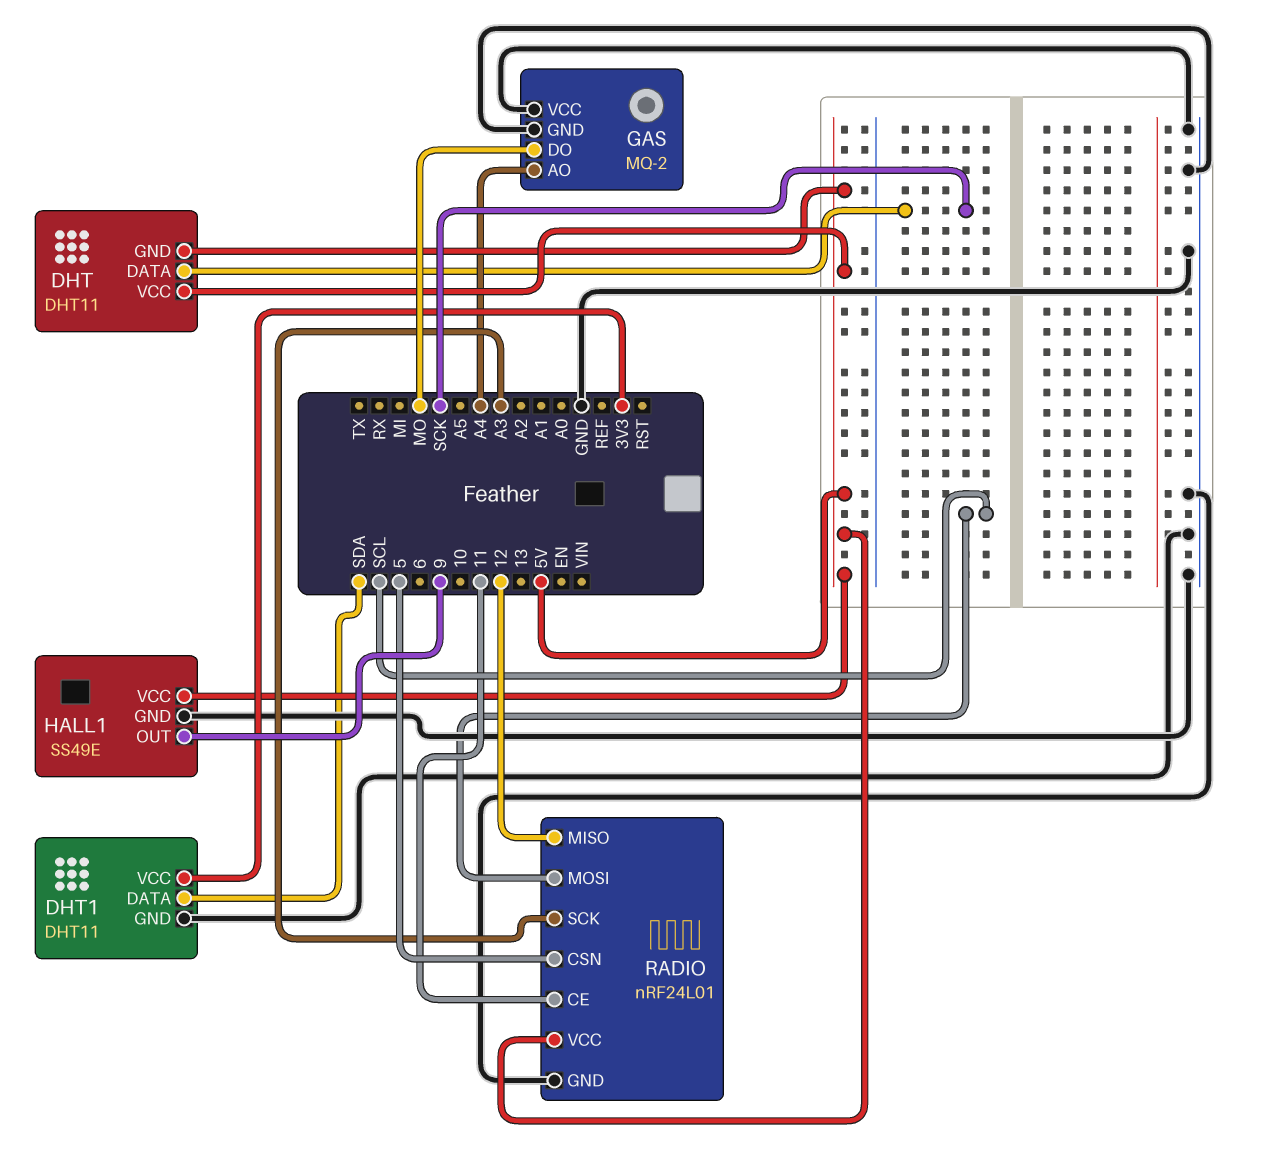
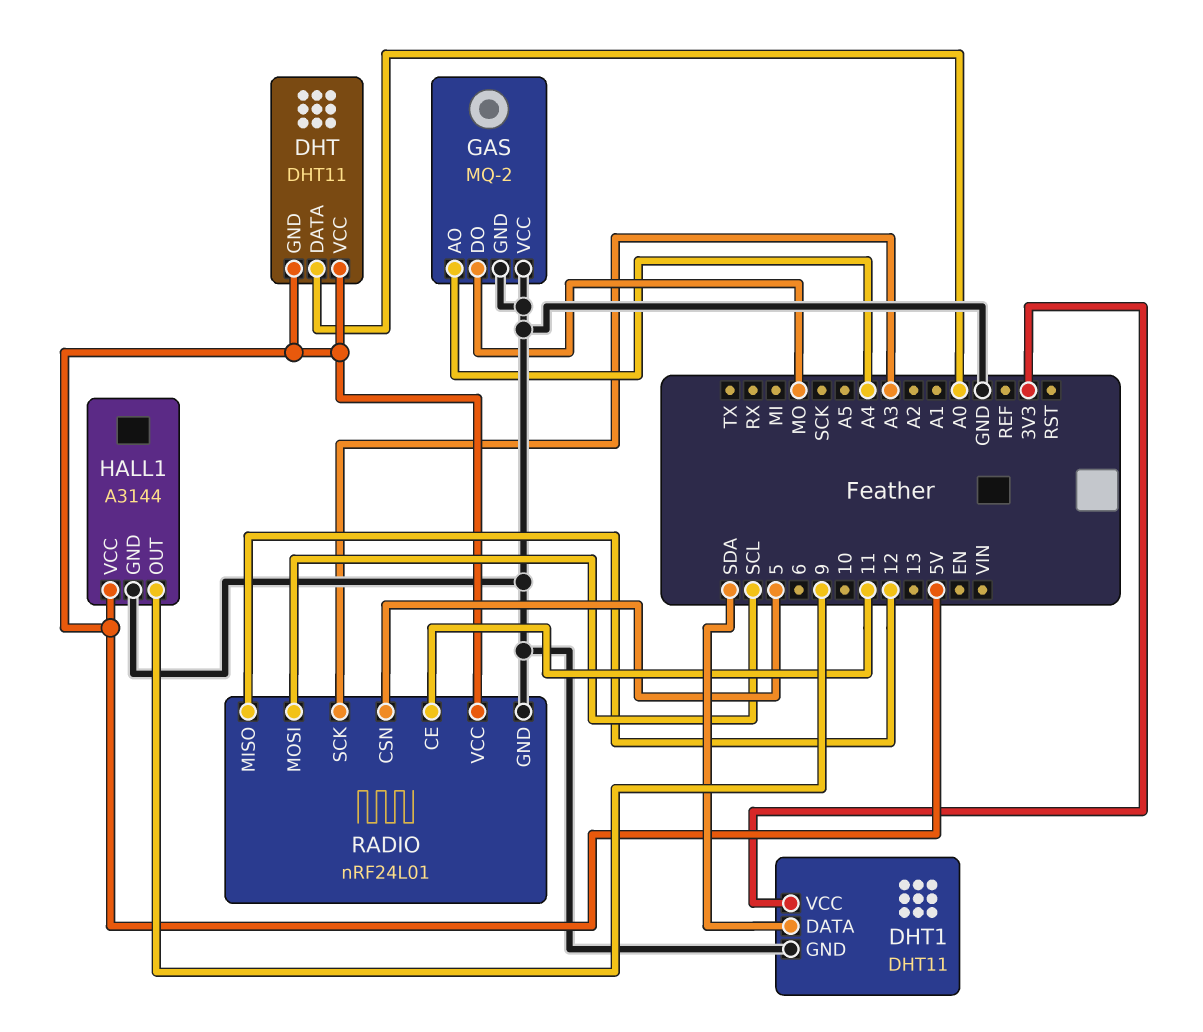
DHT pin DATA: SCK -> A0
HALL1: SS49E -> A3144

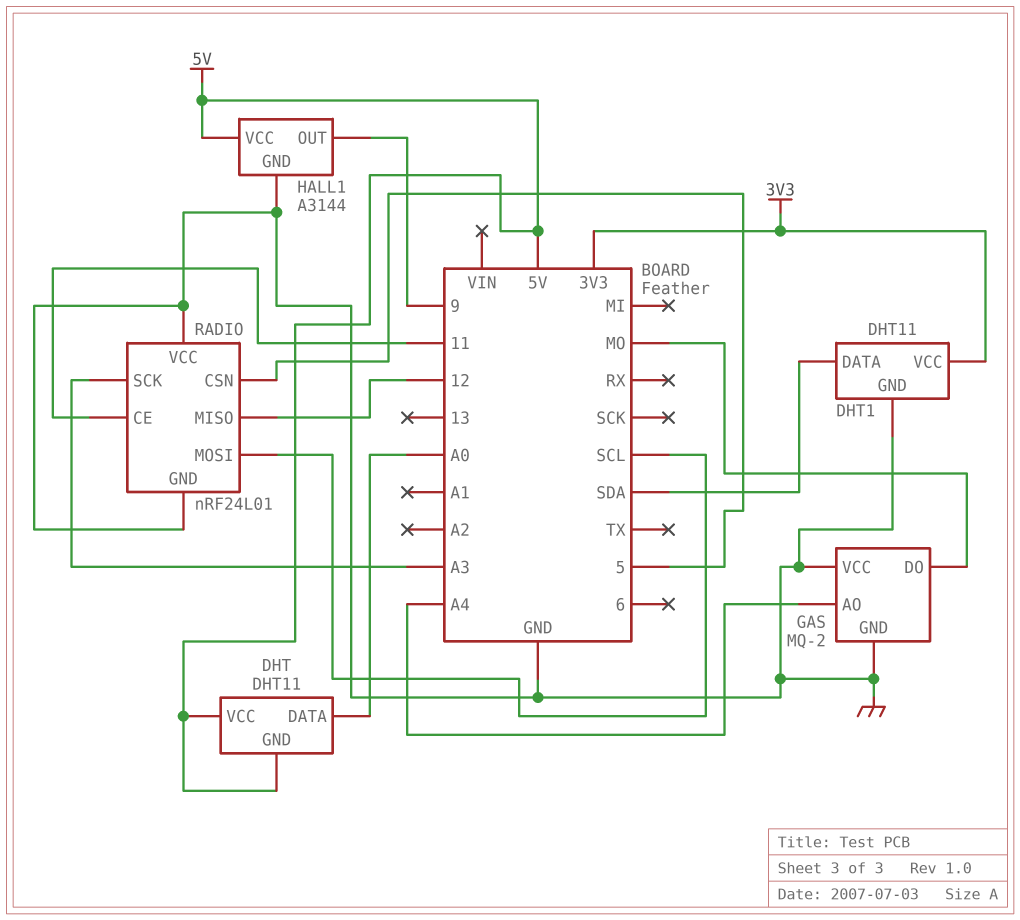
RADIO pin VCC: 5V -> GND

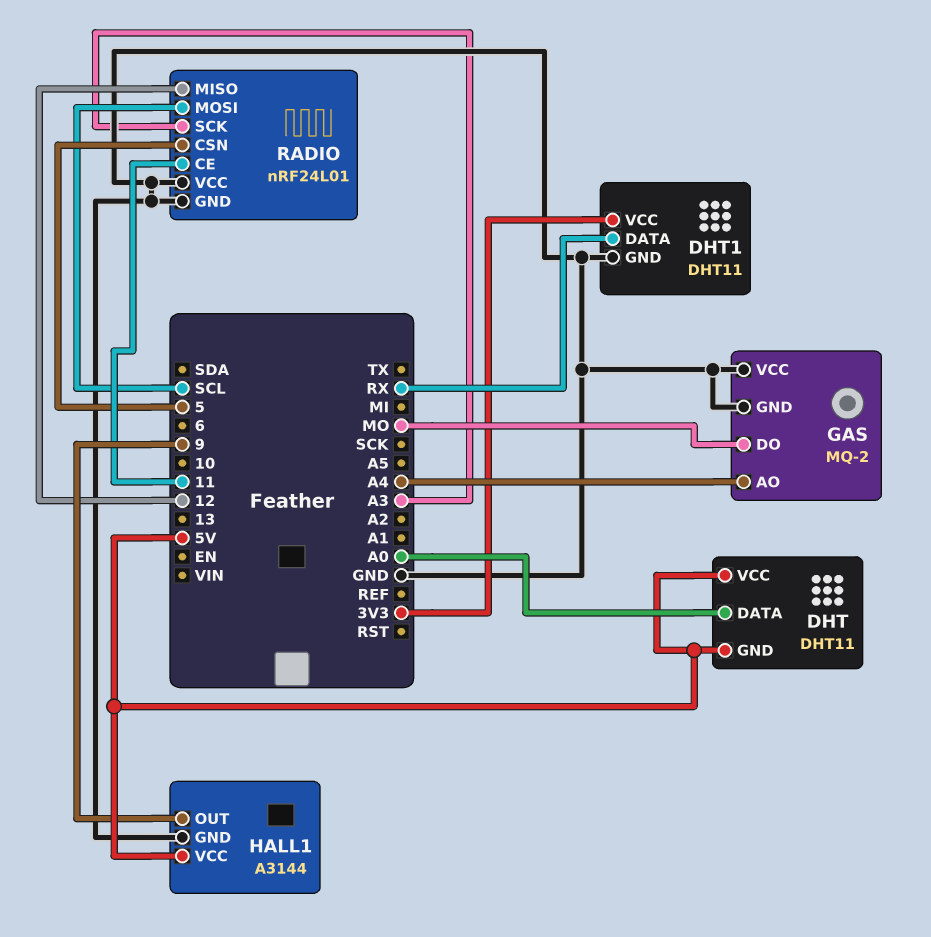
DHT1 pin DATA: SDA -> RX

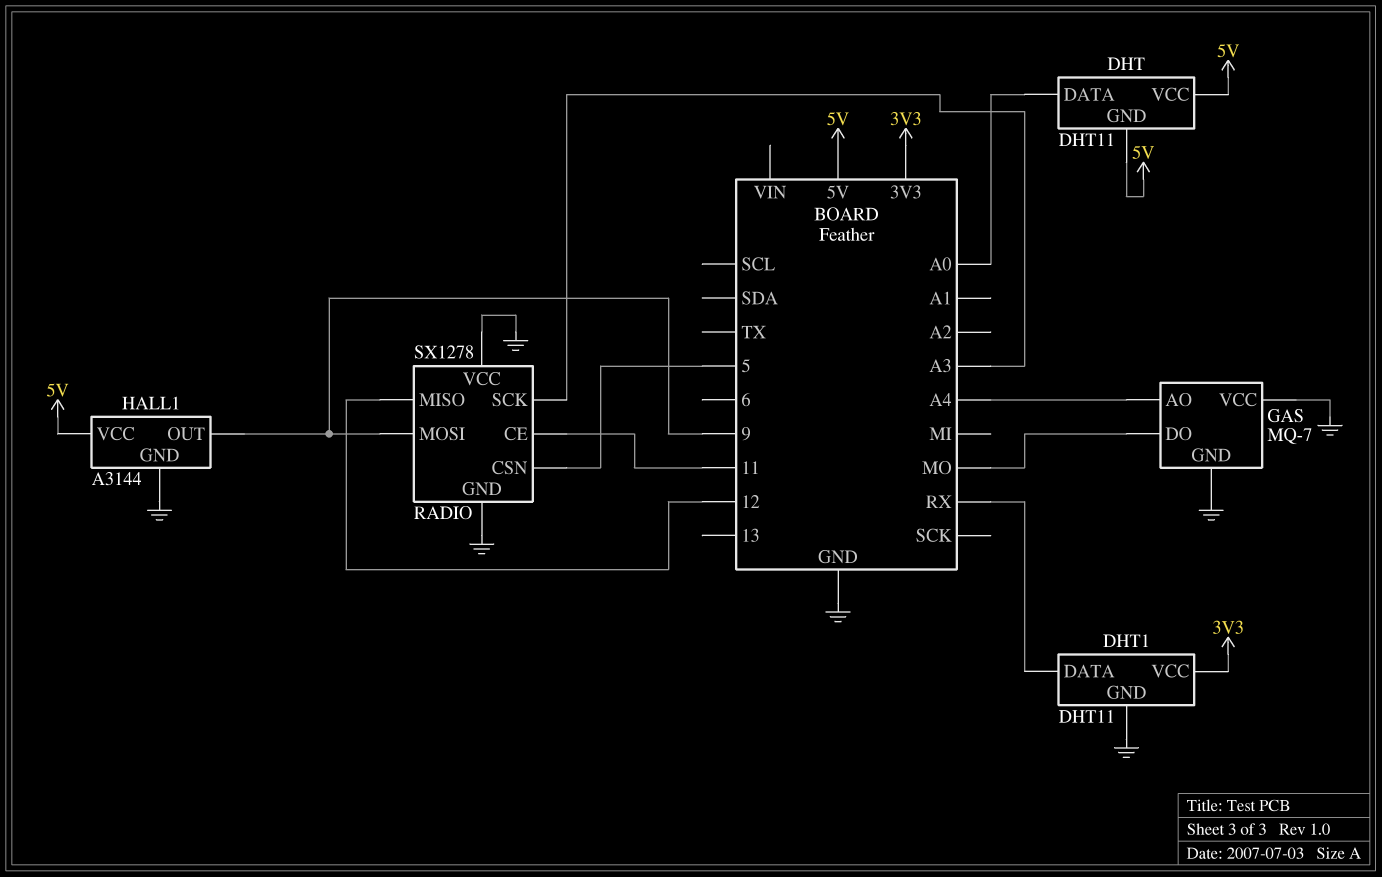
GAS: MQ-2 -> MQ-7
RADIO: nRF24L01 -> SX1278
RADIO pin MOSI: SCL -> 9

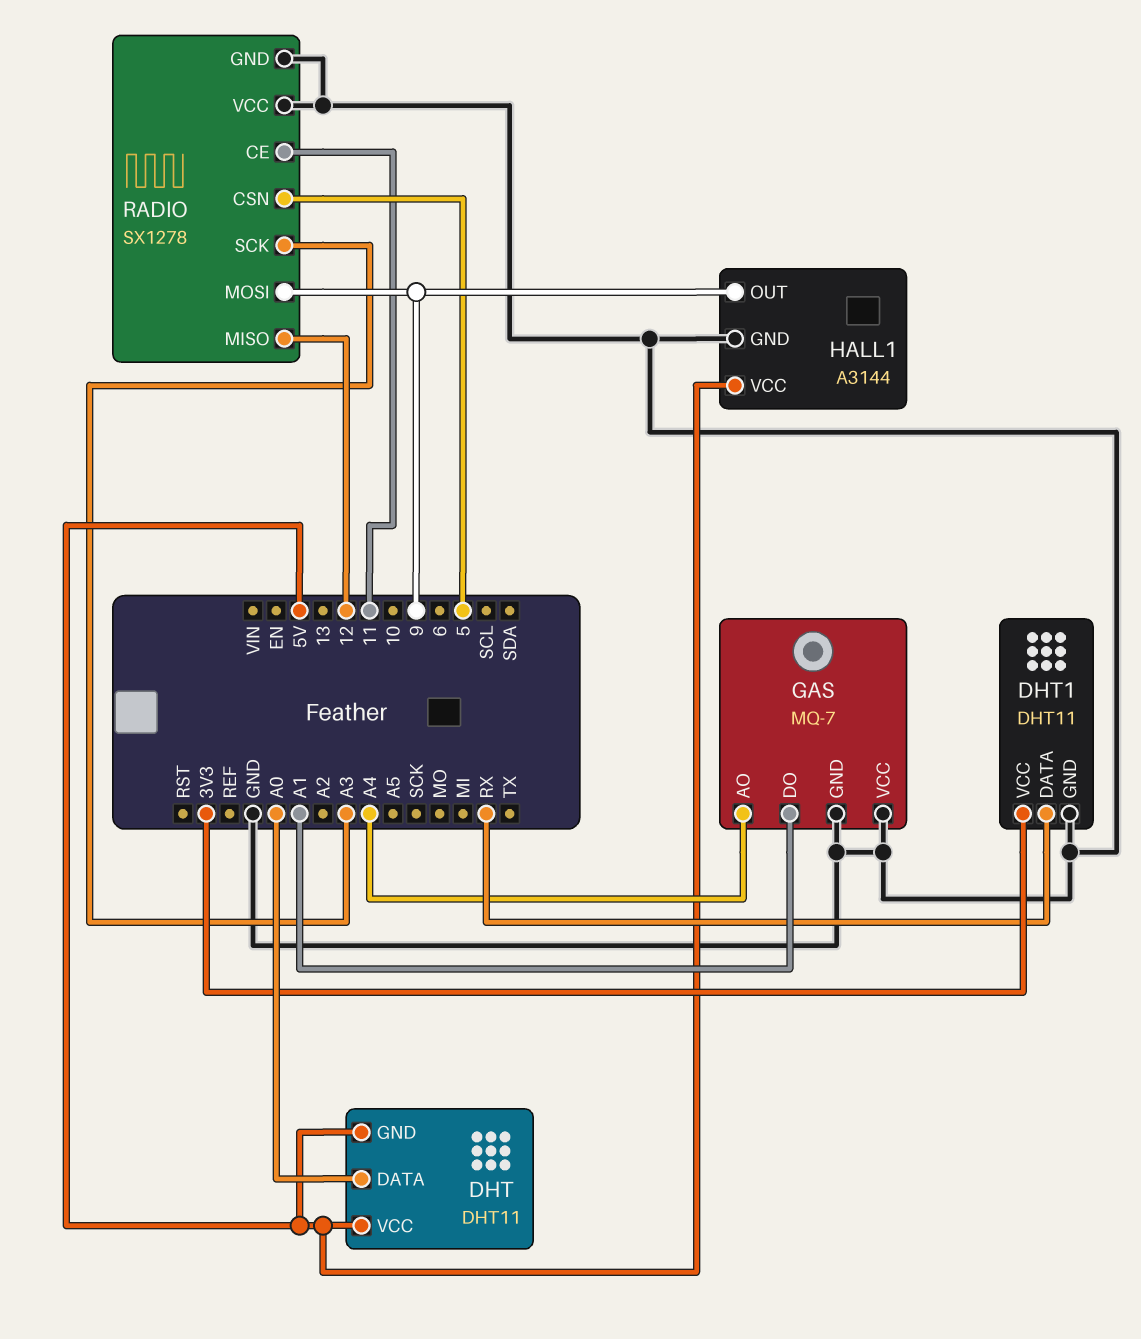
GAS pin DO: MO -> A1

